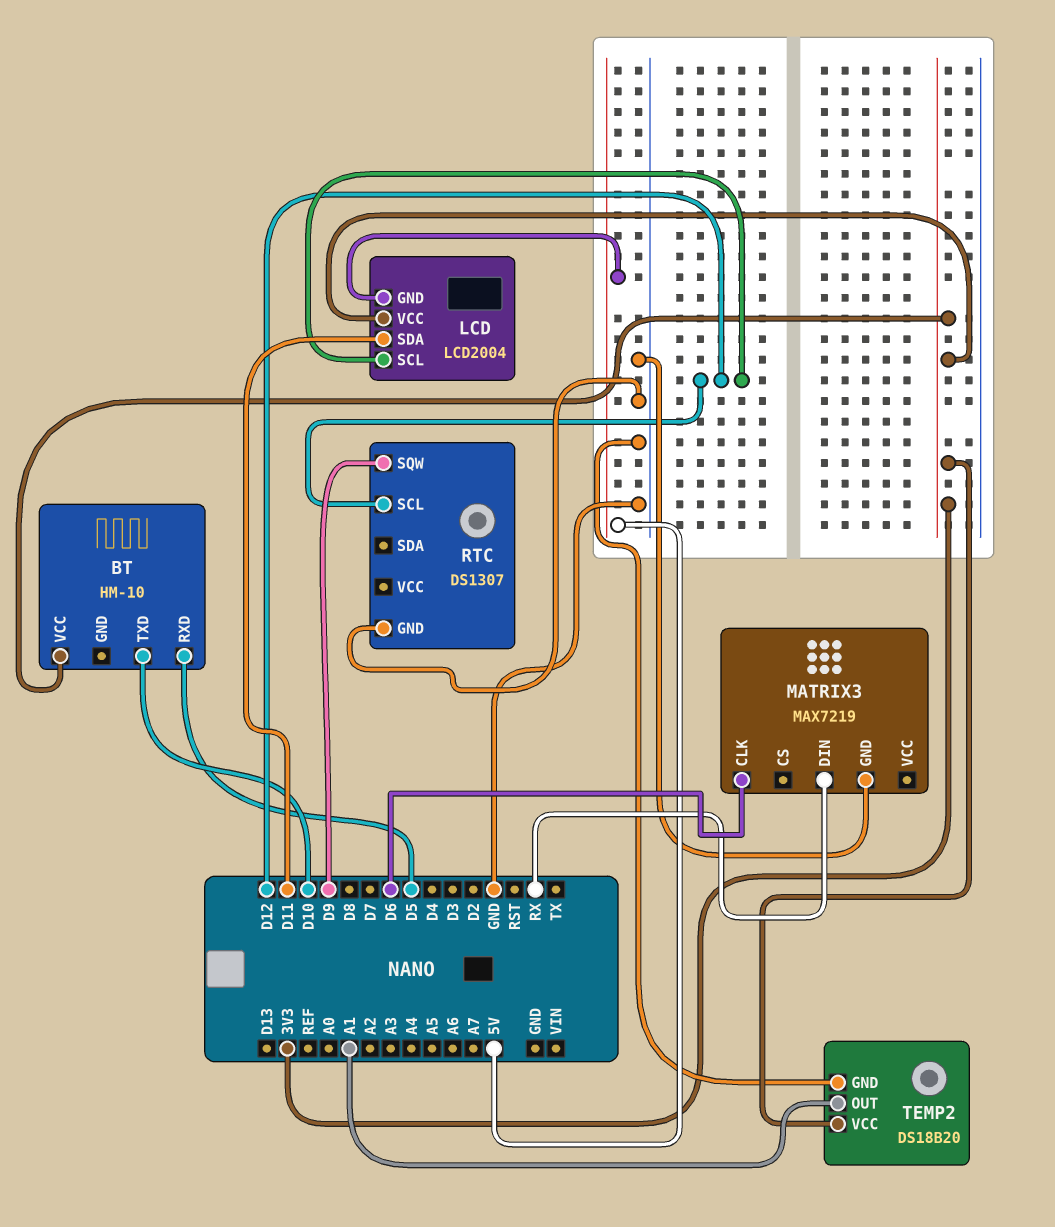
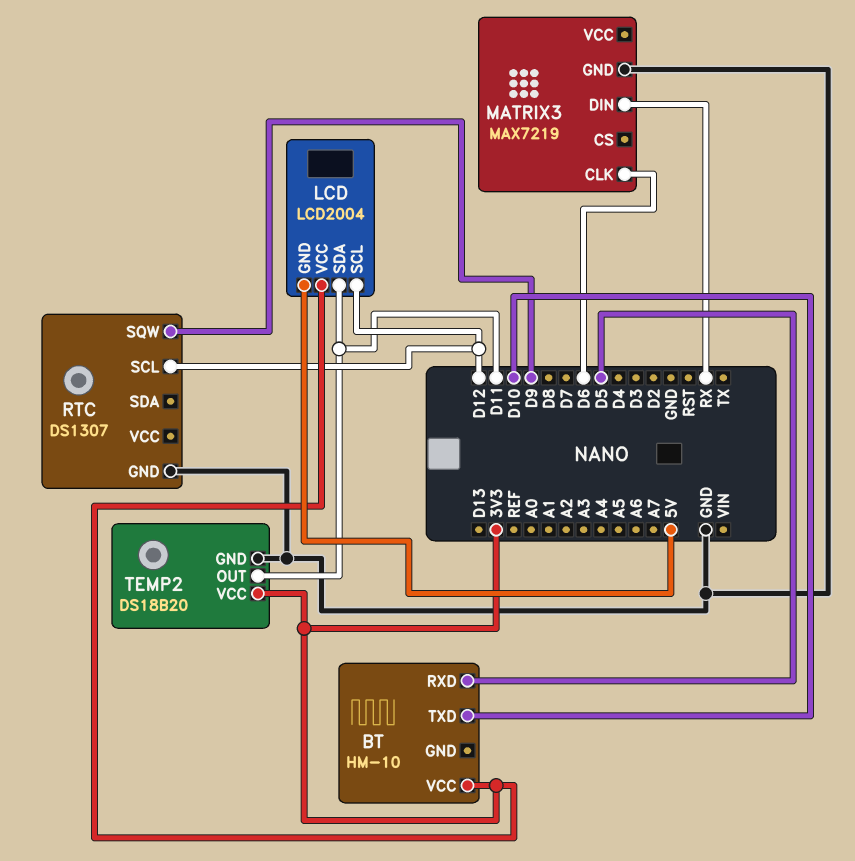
TEMP2 pin OUT: A1 -> D11

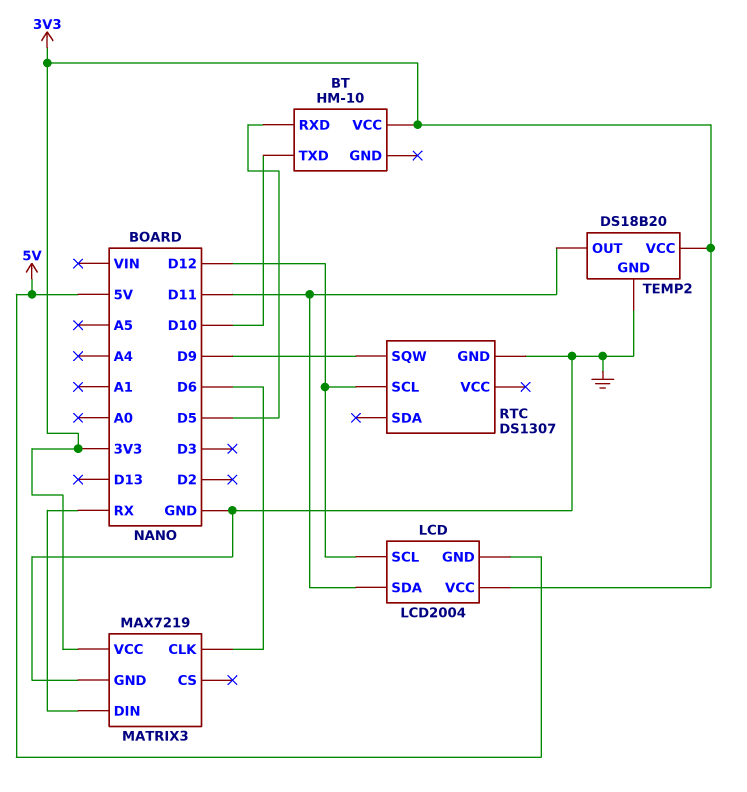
MATRIX3 pin VCC: none -> 3V3

